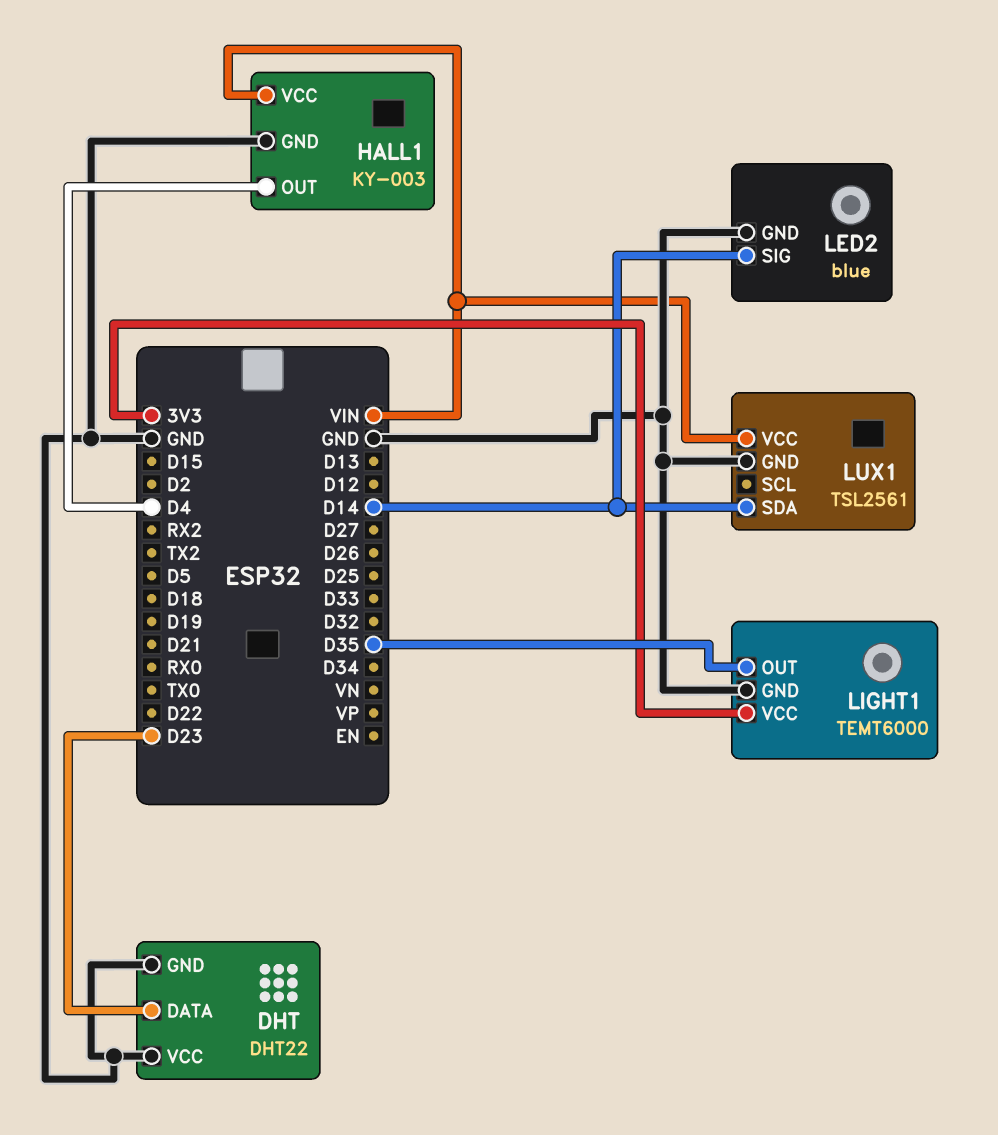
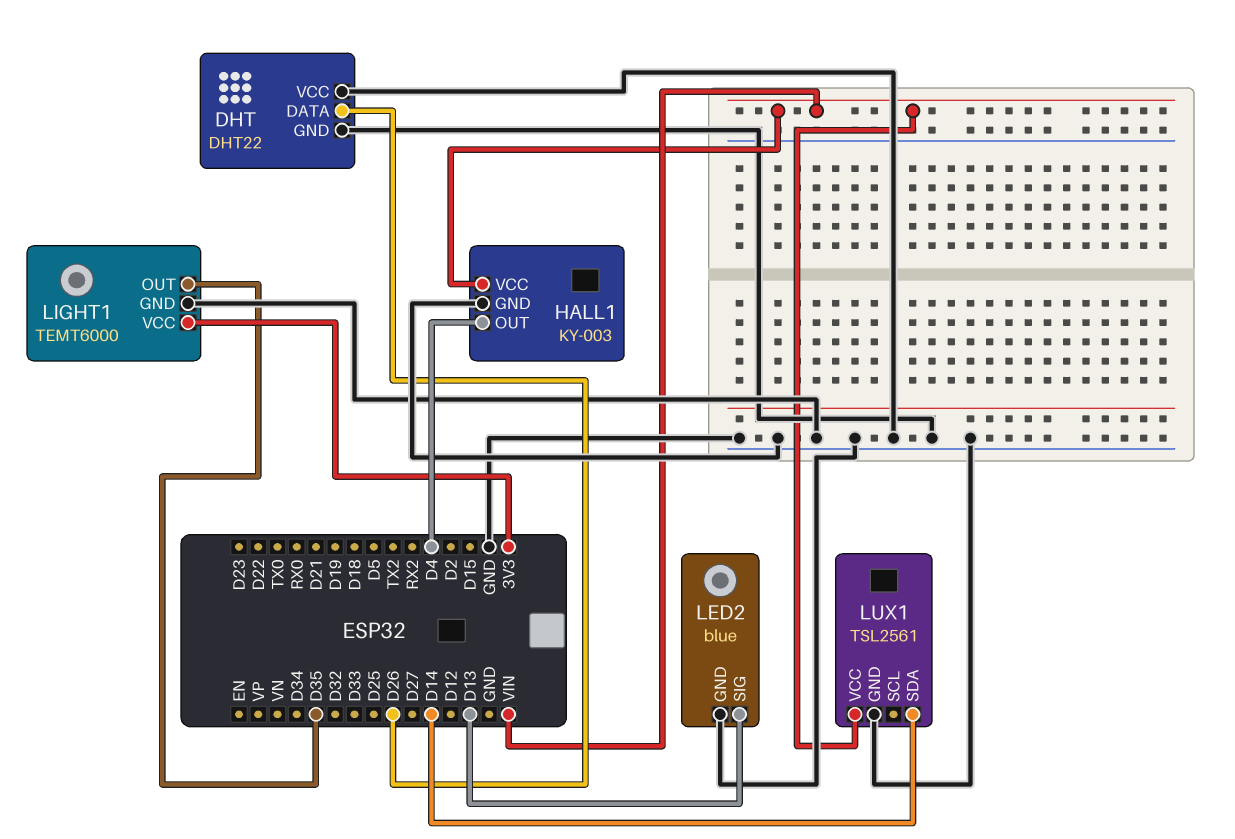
DHT pin DATA: D23 -> D26
LED2 pin SIG: D14 -> D13

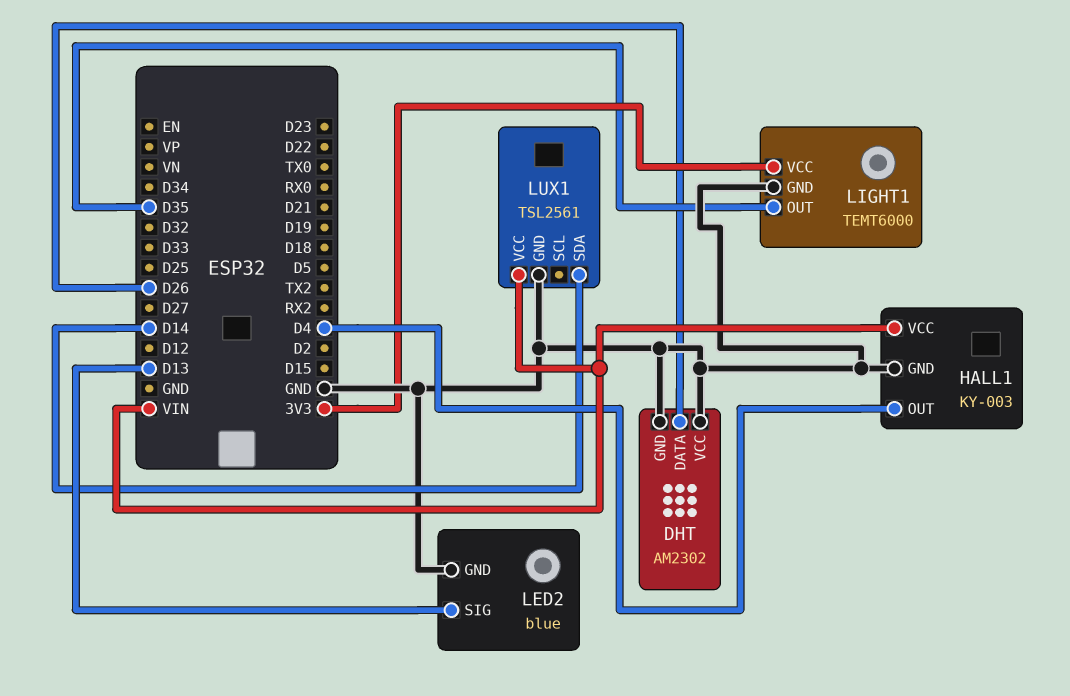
DHT: DHT22 -> AM2302

